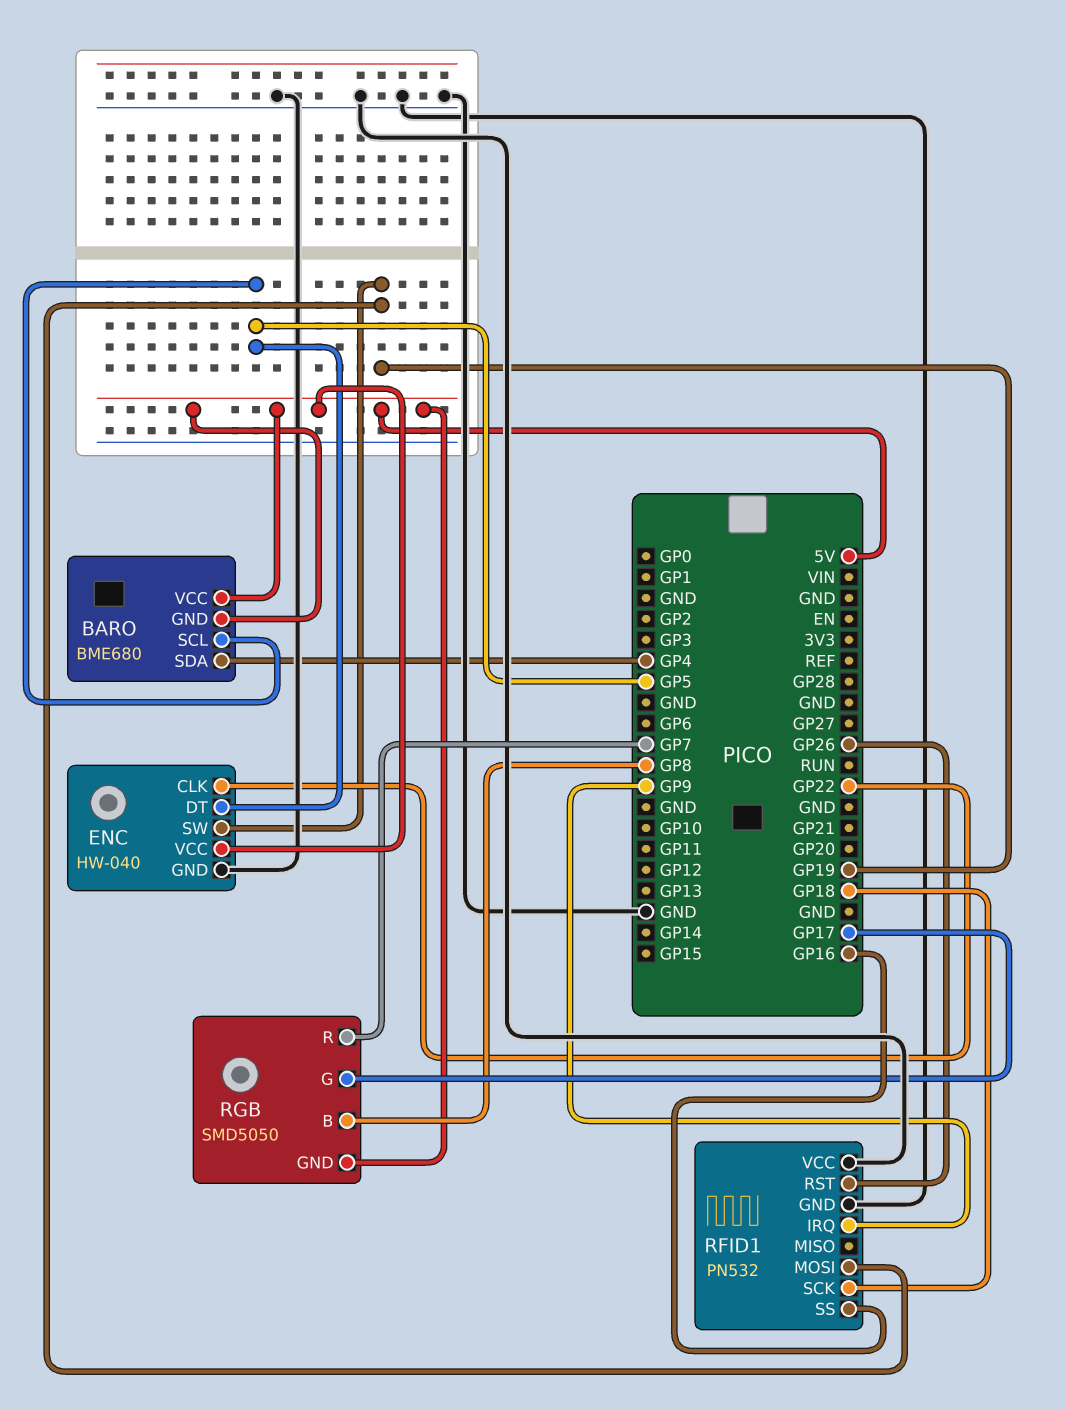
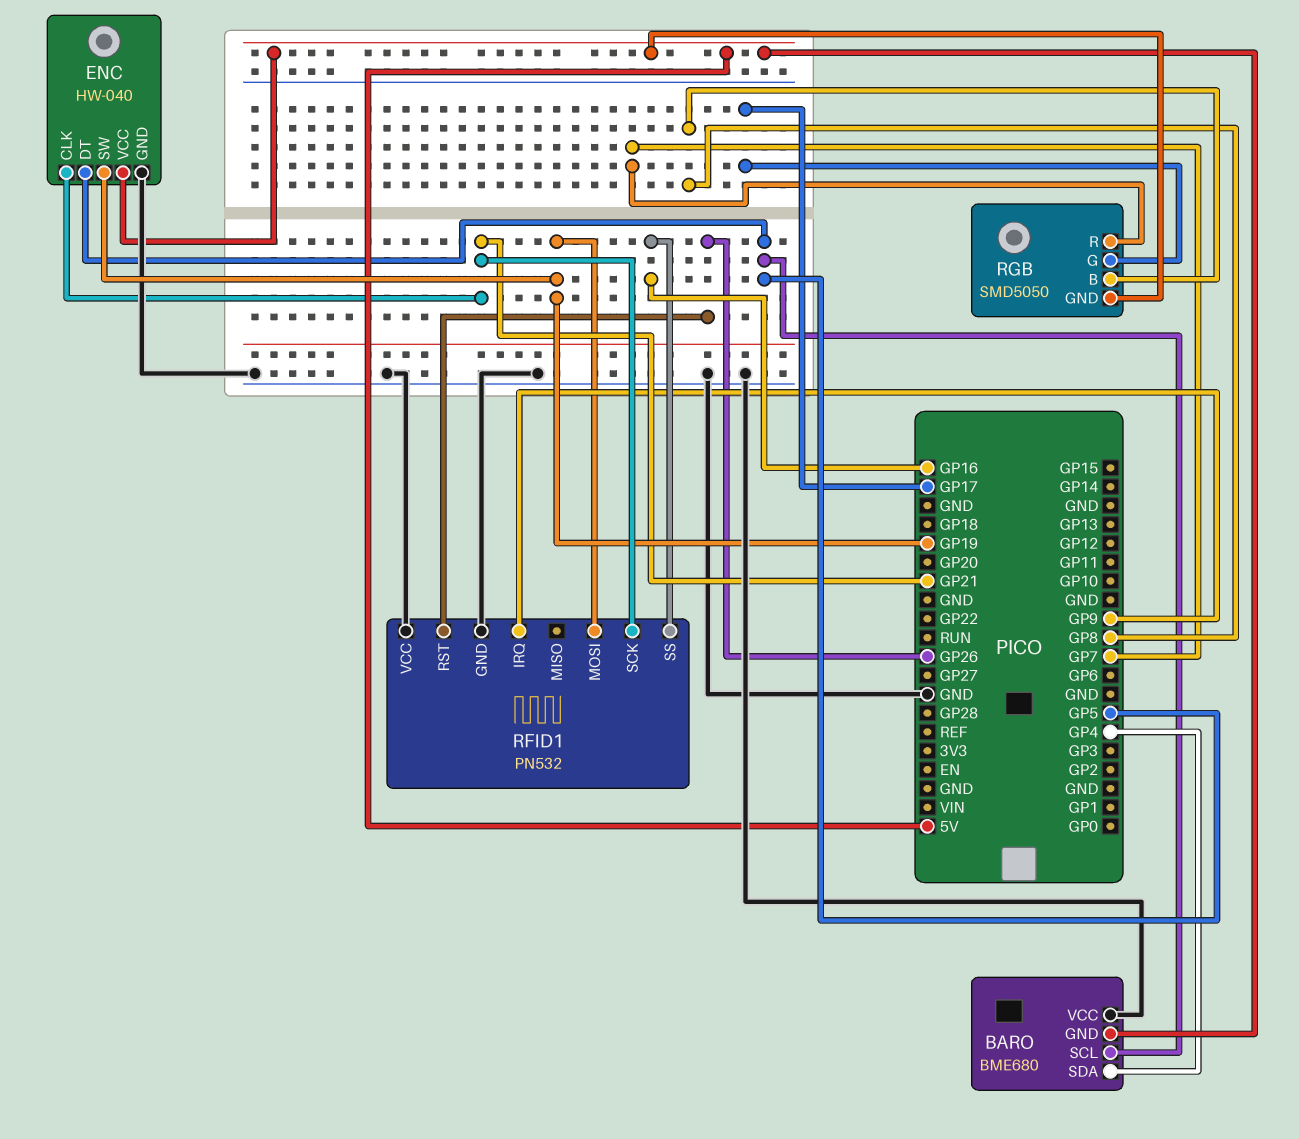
BARO pin VCC: 5V -> GND
ENC pin CLK: GP22 -> GP21
RFID1 pin SCK: GP18 -> GP21

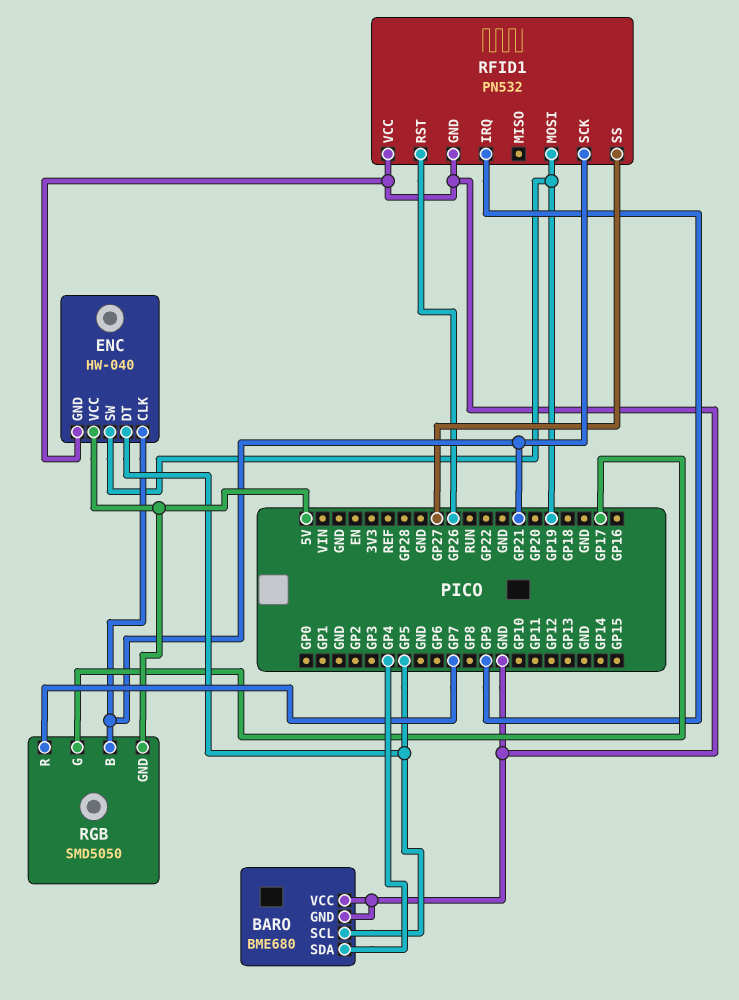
BARO pin GND: 5V -> GND
RFID1 pin SS: GP16 -> GP27
RGB pin B: GP8 -> GP21

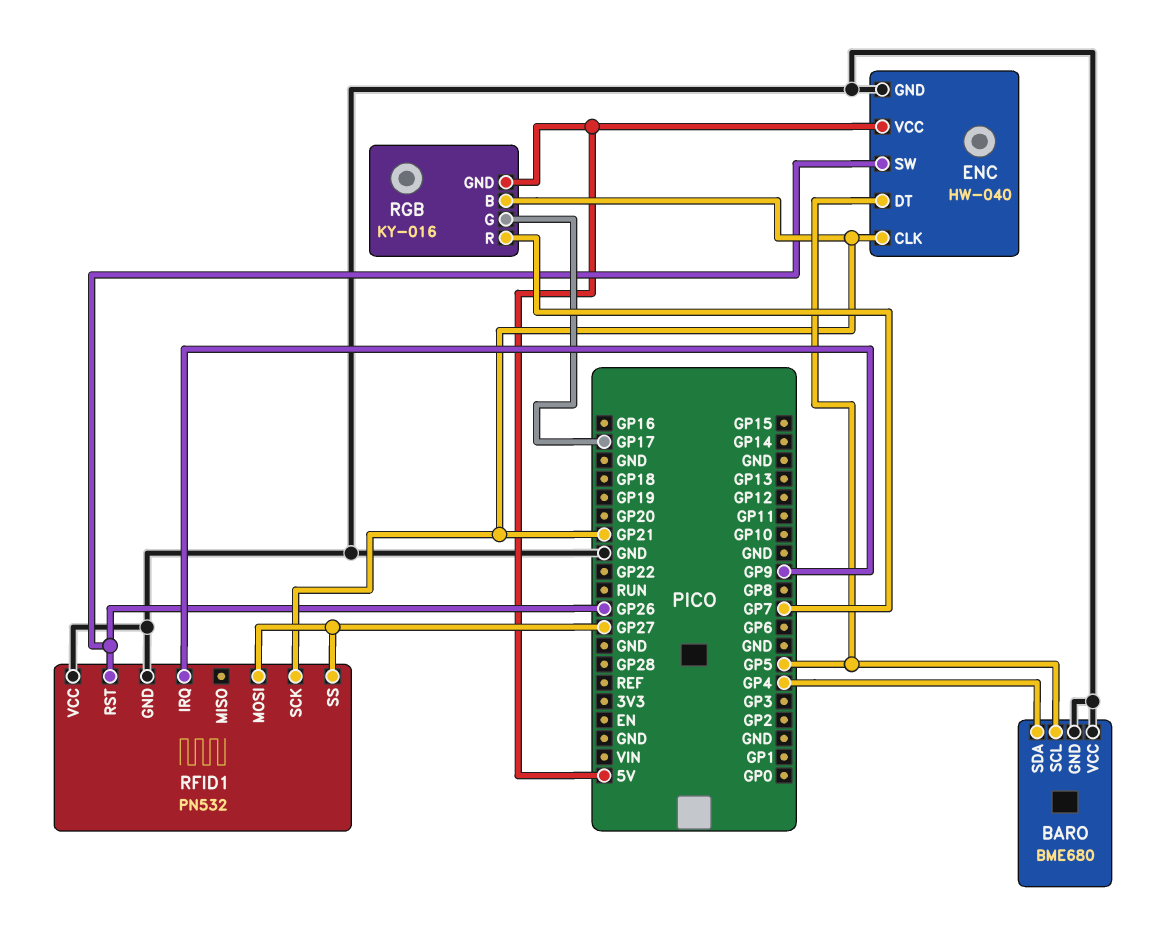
ENC pin SW: GP19 -> GP26
RFID1 pin MOSI: GP19 -> GP27
RGB: SMD5050 -> KY-016

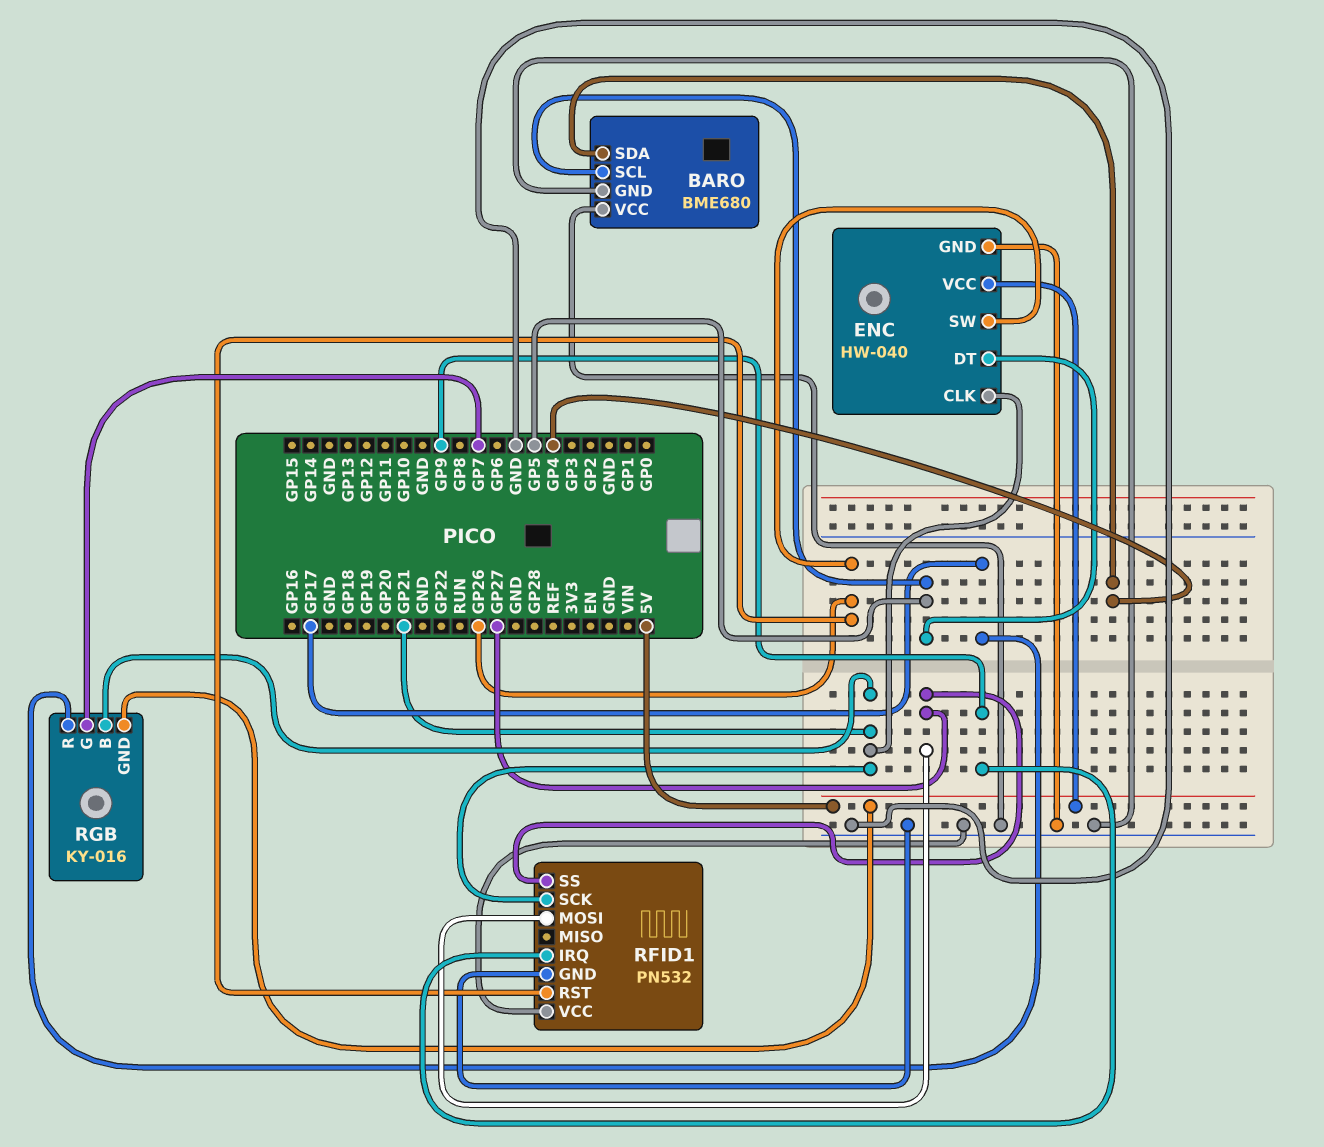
RGB pin G: GP17 -> GP7
RGB pin R: GP7 -> GP17

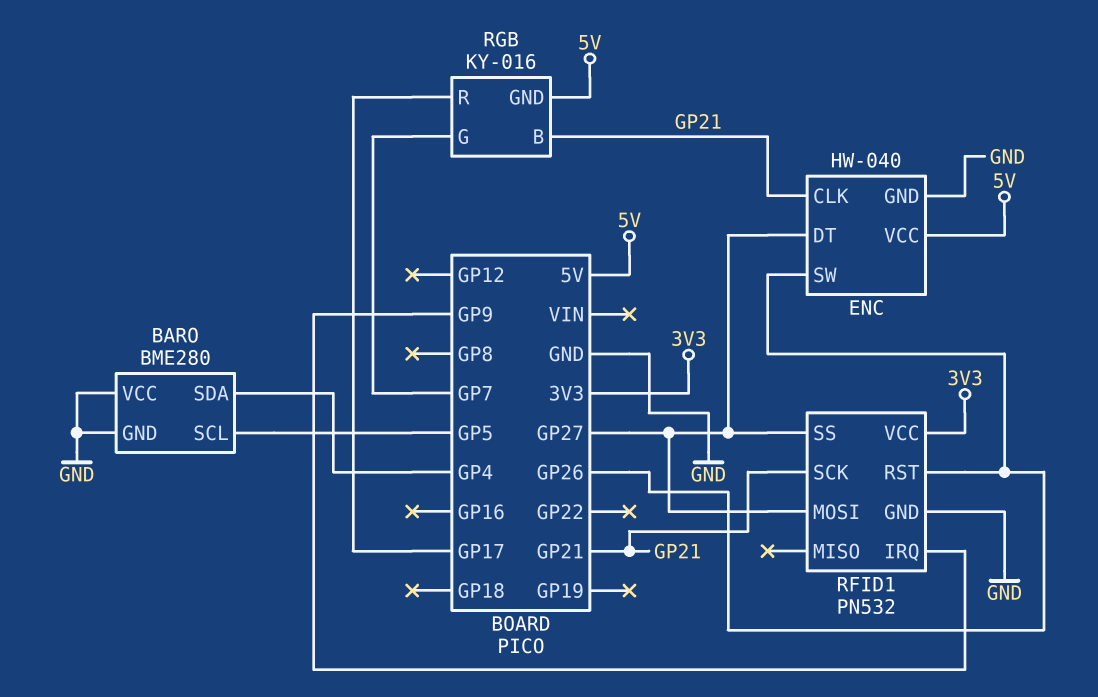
BARO: BME680 -> BME280
ENC pin DT: GP5 -> GP27
RFID1 pin VCC: GND -> 3V3

